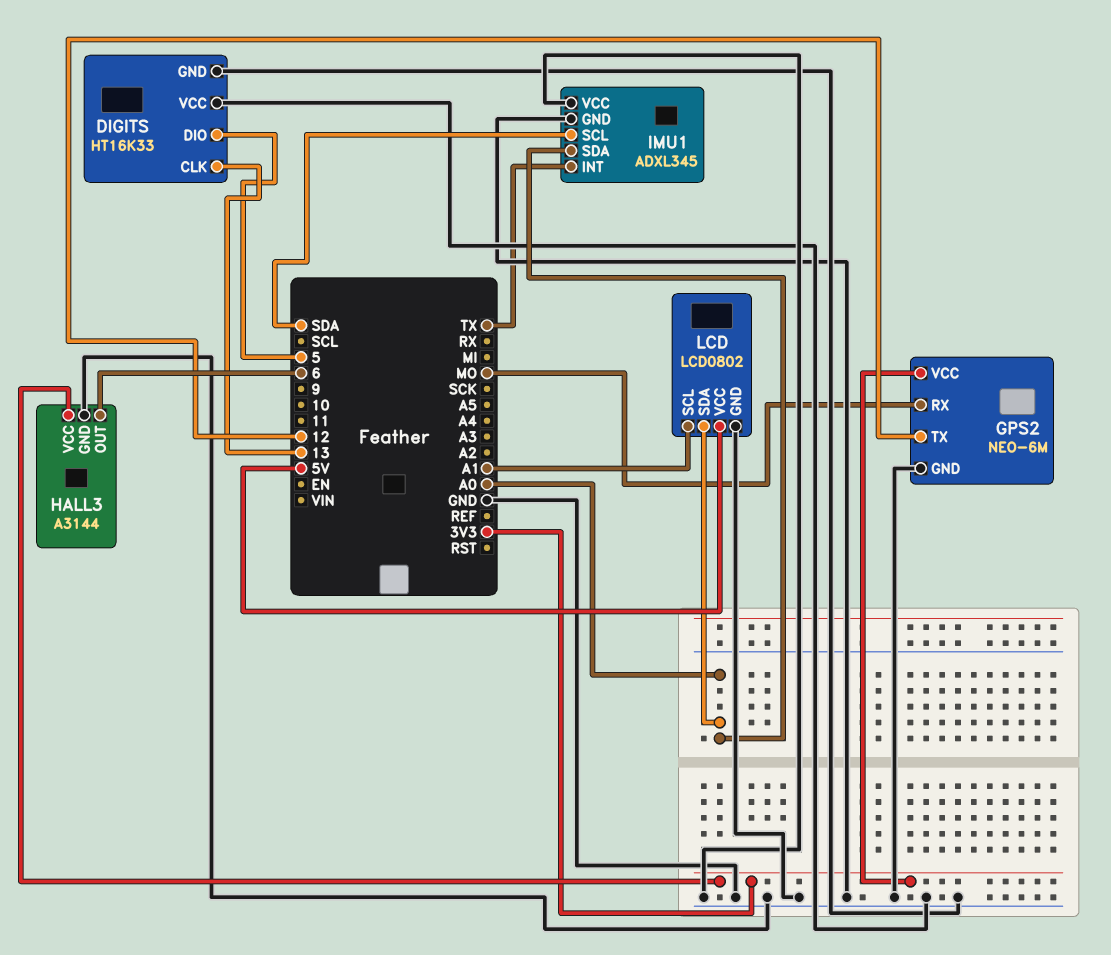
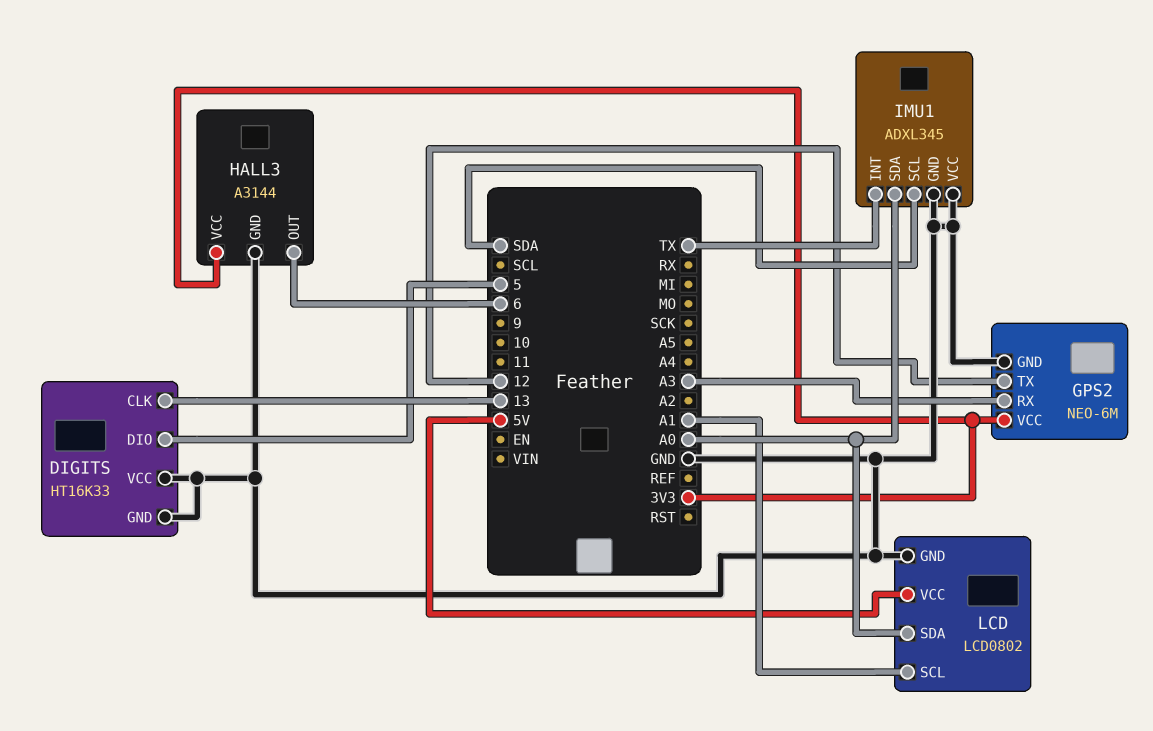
GPS2 pin RX: MO -> A3

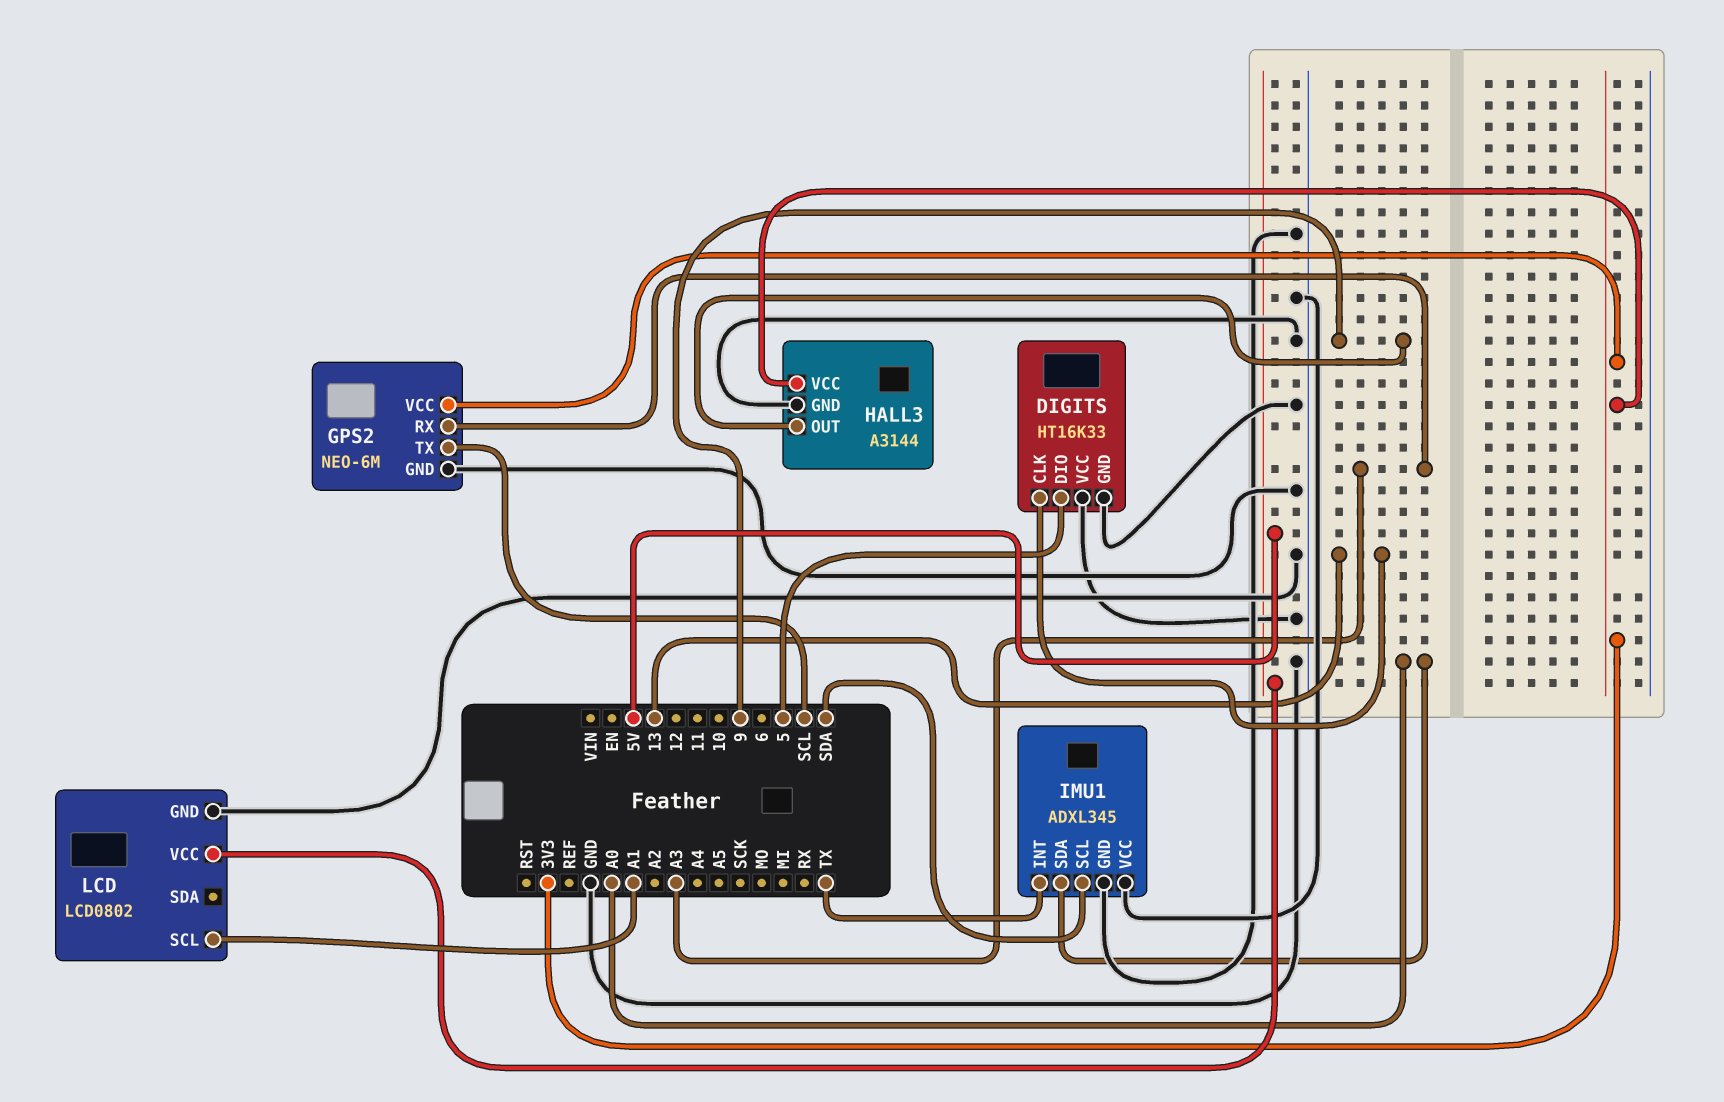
GPS2 pin TX: 12 -> SCL
HALL3 pin OUT: 6 -> 9
LCD pin SDA: A0 -> none

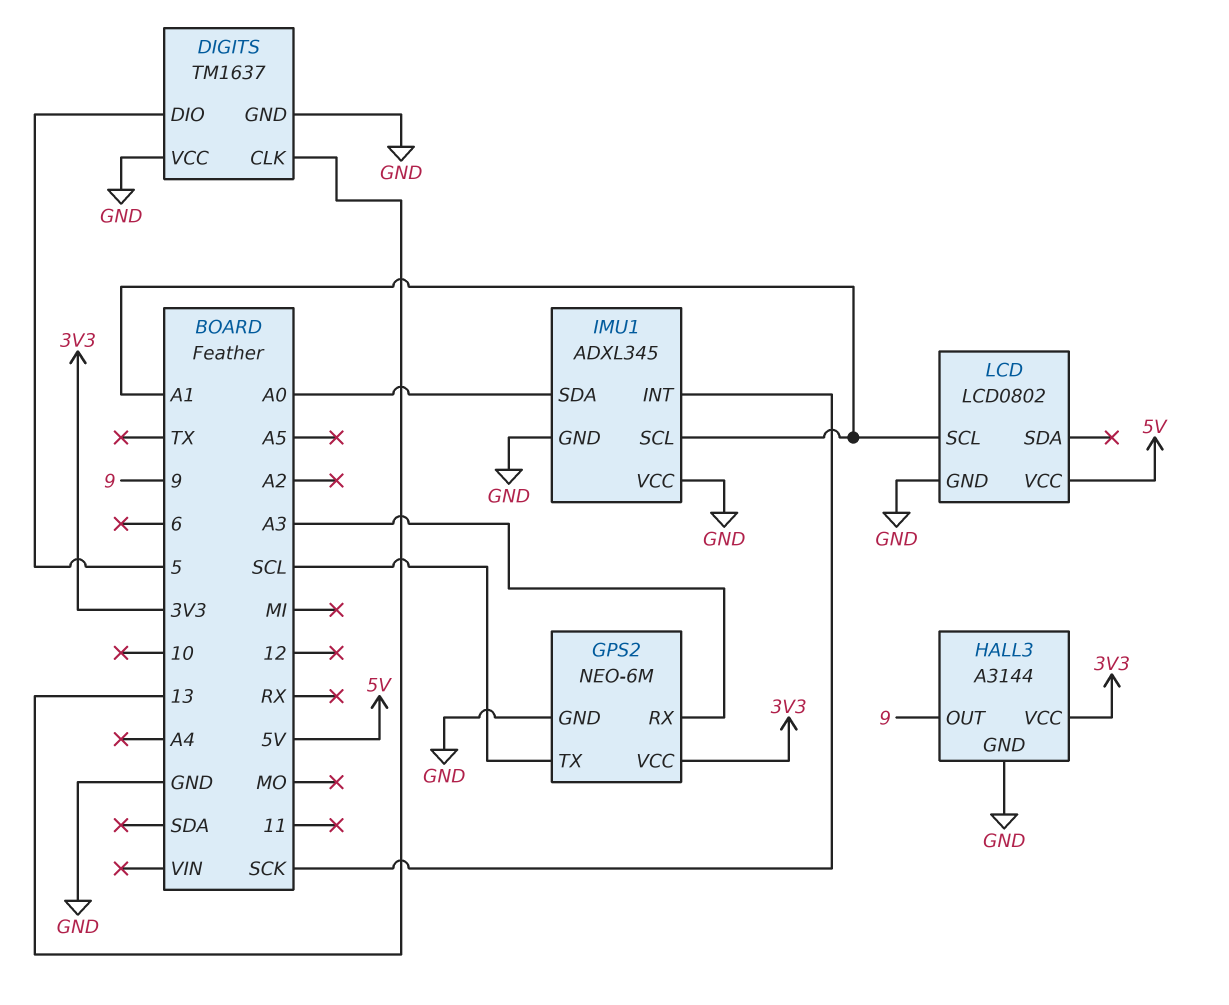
DIGITS: HT16K33 -> TM1637
IMU1 pin INT: TX -> SCK
IMU1 pin SCL: SDA -> A1

